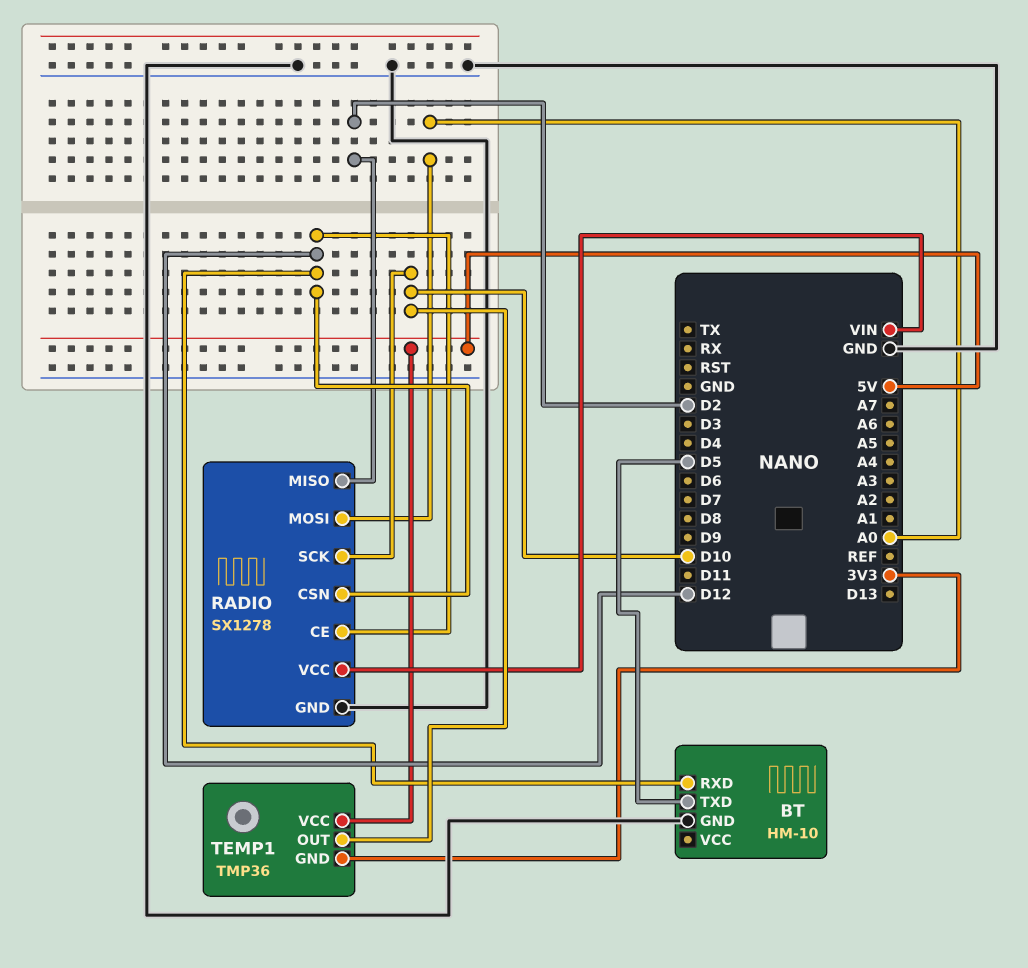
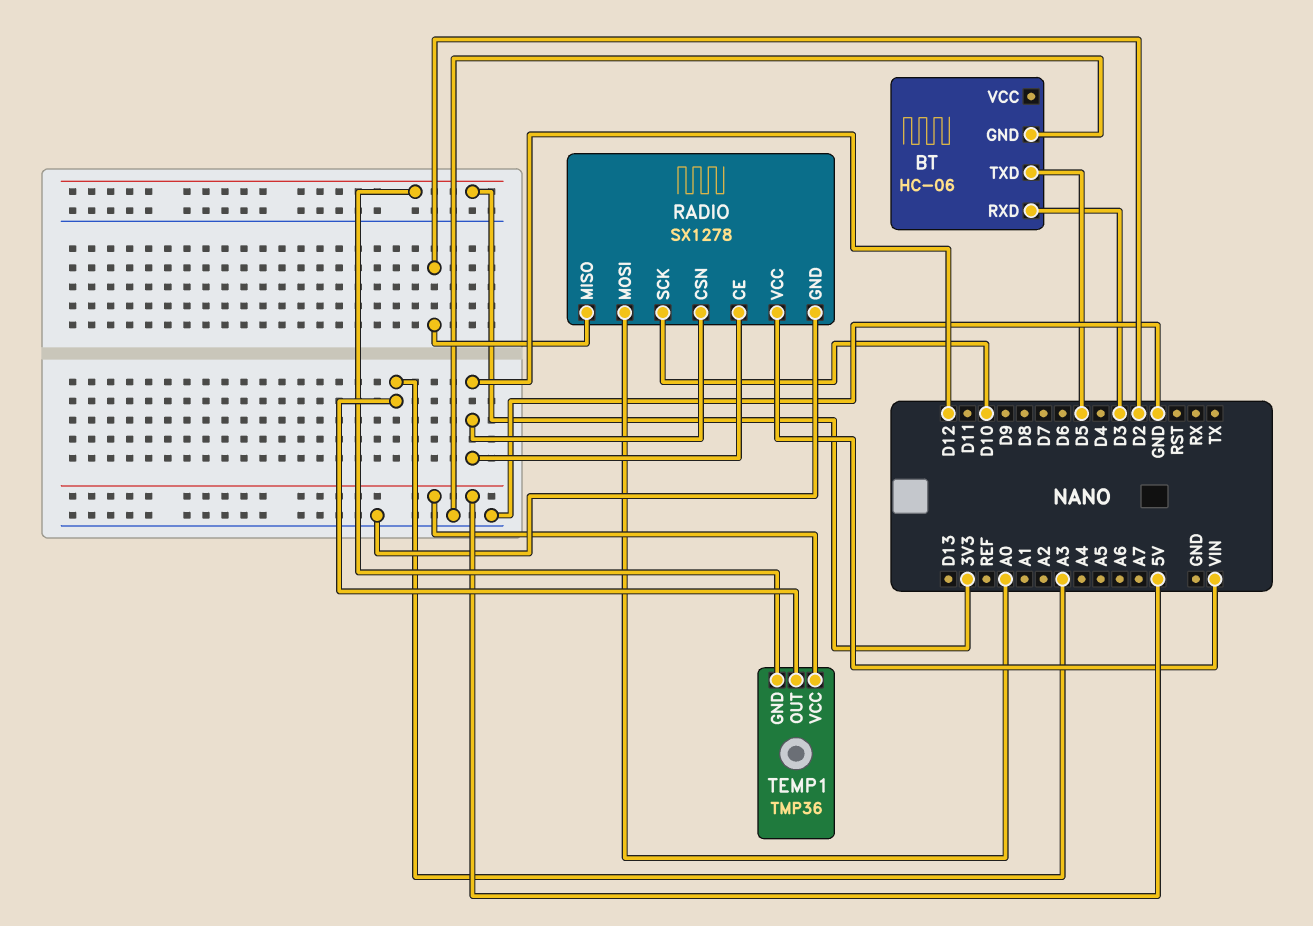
BT: HM-10 -> HC-06
BT pin RXD: D12 -> D3
TEMP1 pin OUT: D10 -> A3

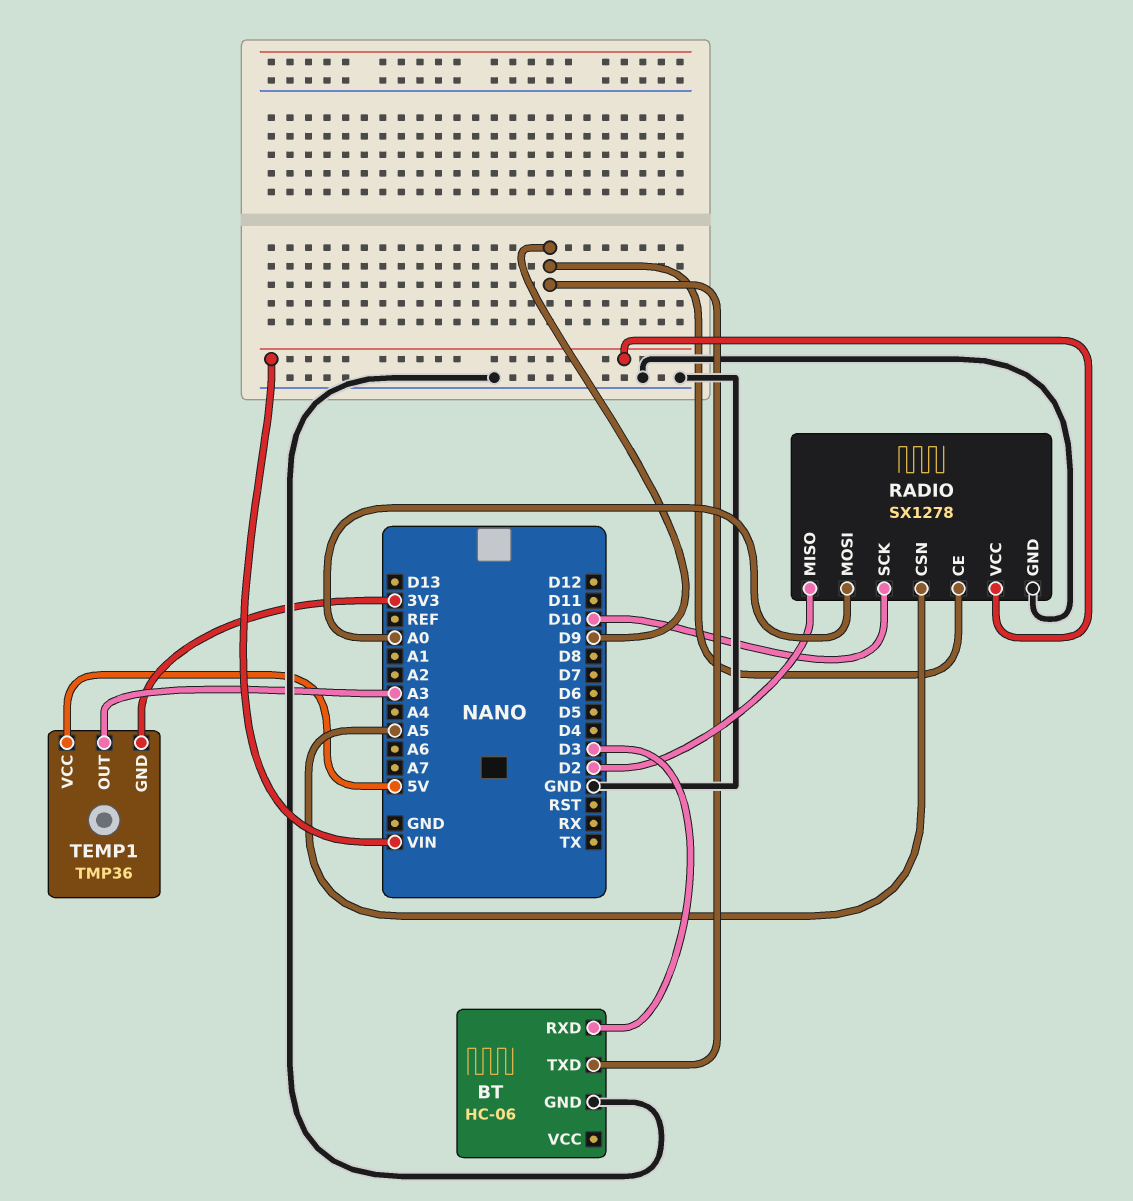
BT pin TXD: D5 -> D9
RADIO pin CE: D12 -> D9
RADIO pin CSN: D12 -> A5

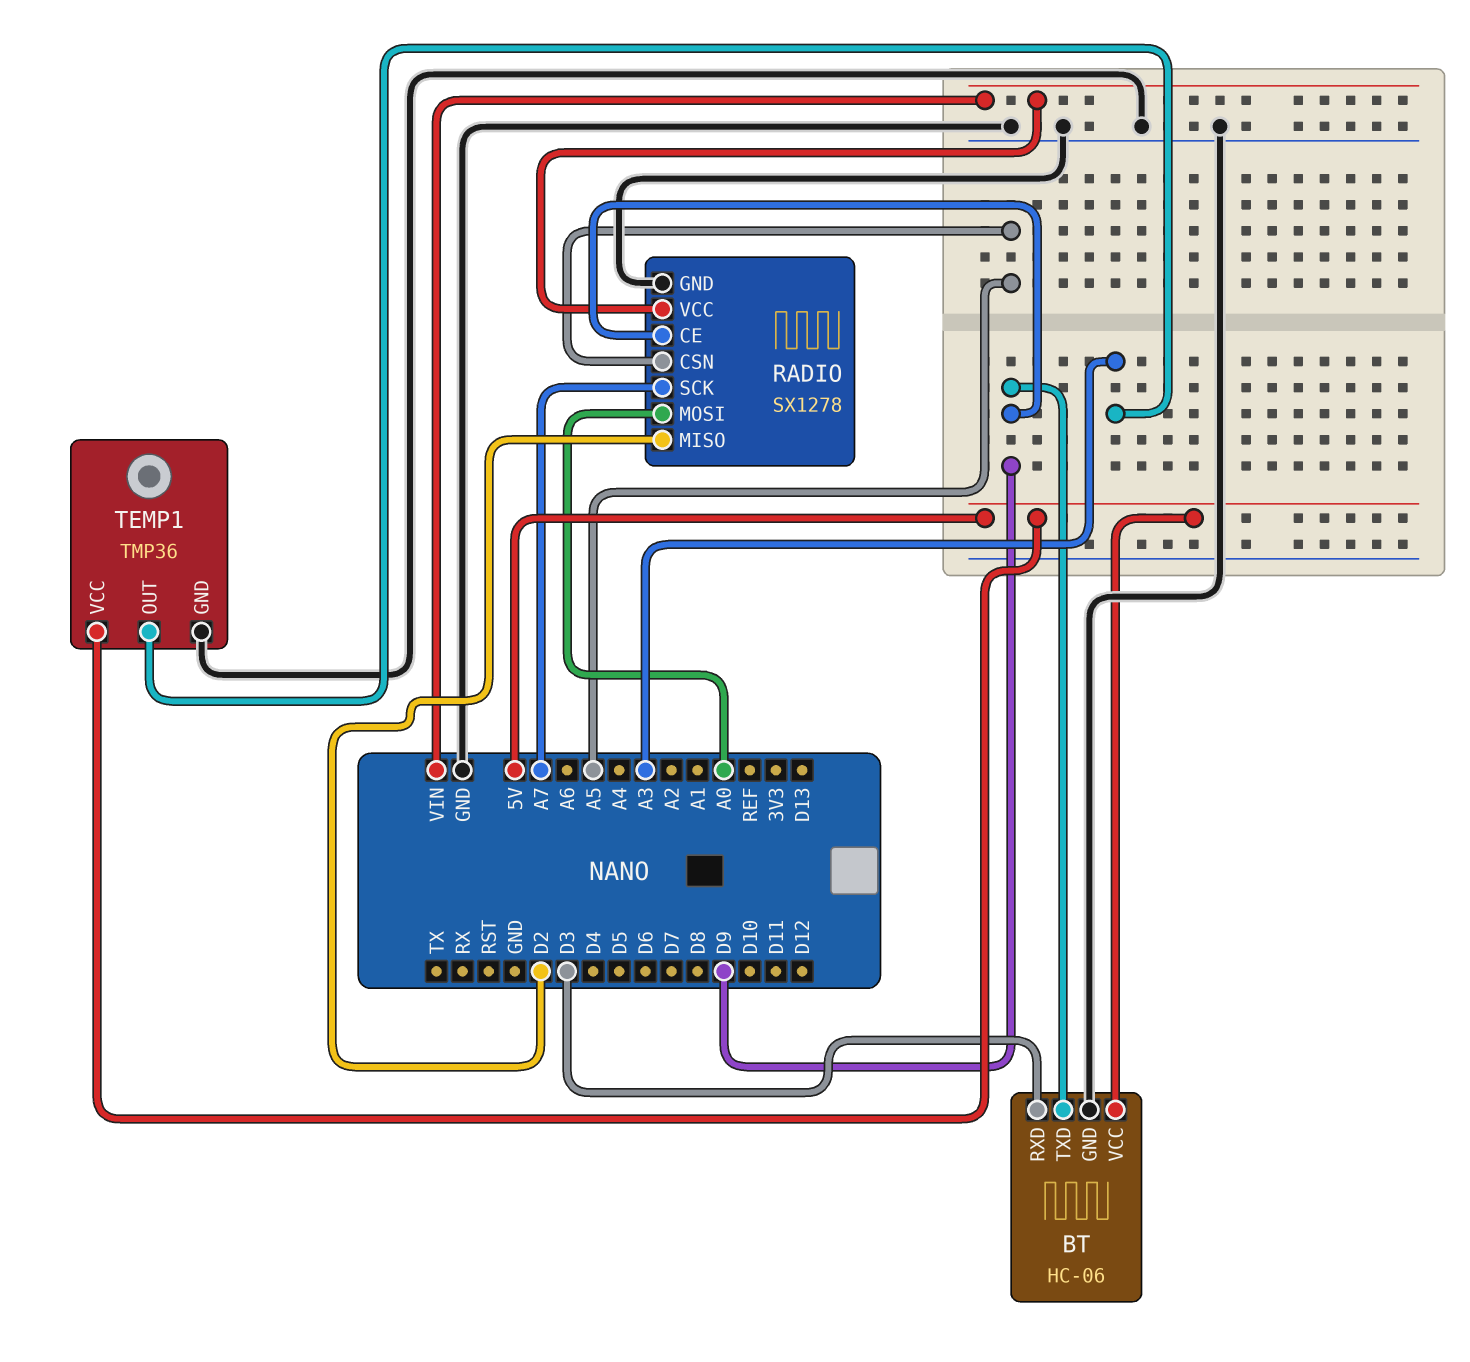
BT pin VCC: none -> 5V
RADIO pin SCK: D10 -> A7
TEMP1 pin GND: 3V3 -> GND

